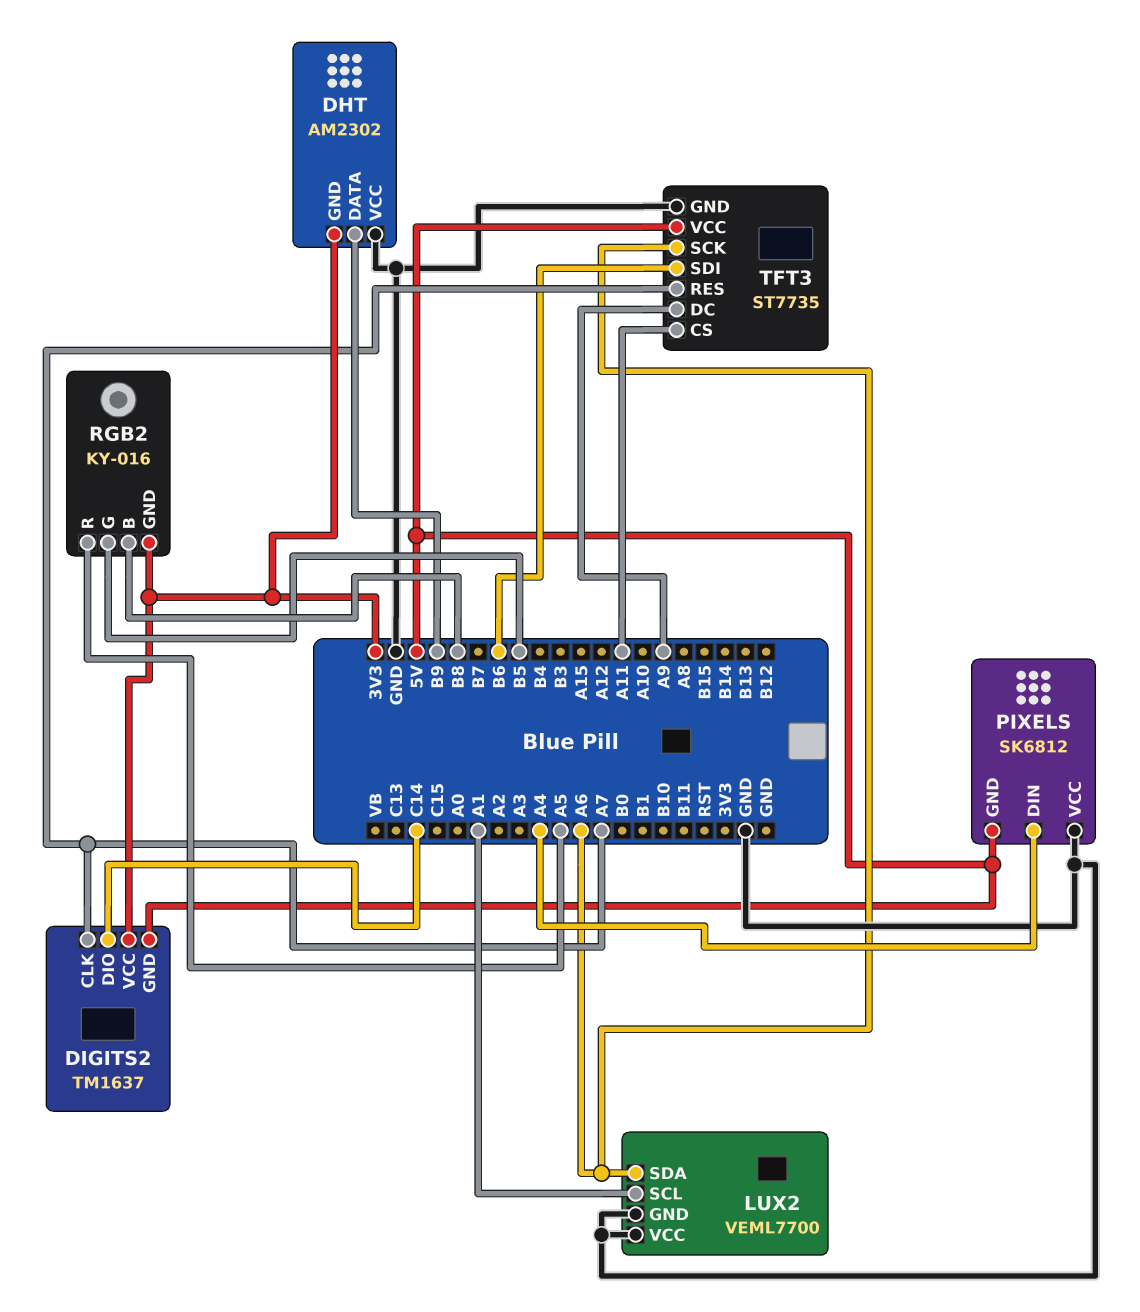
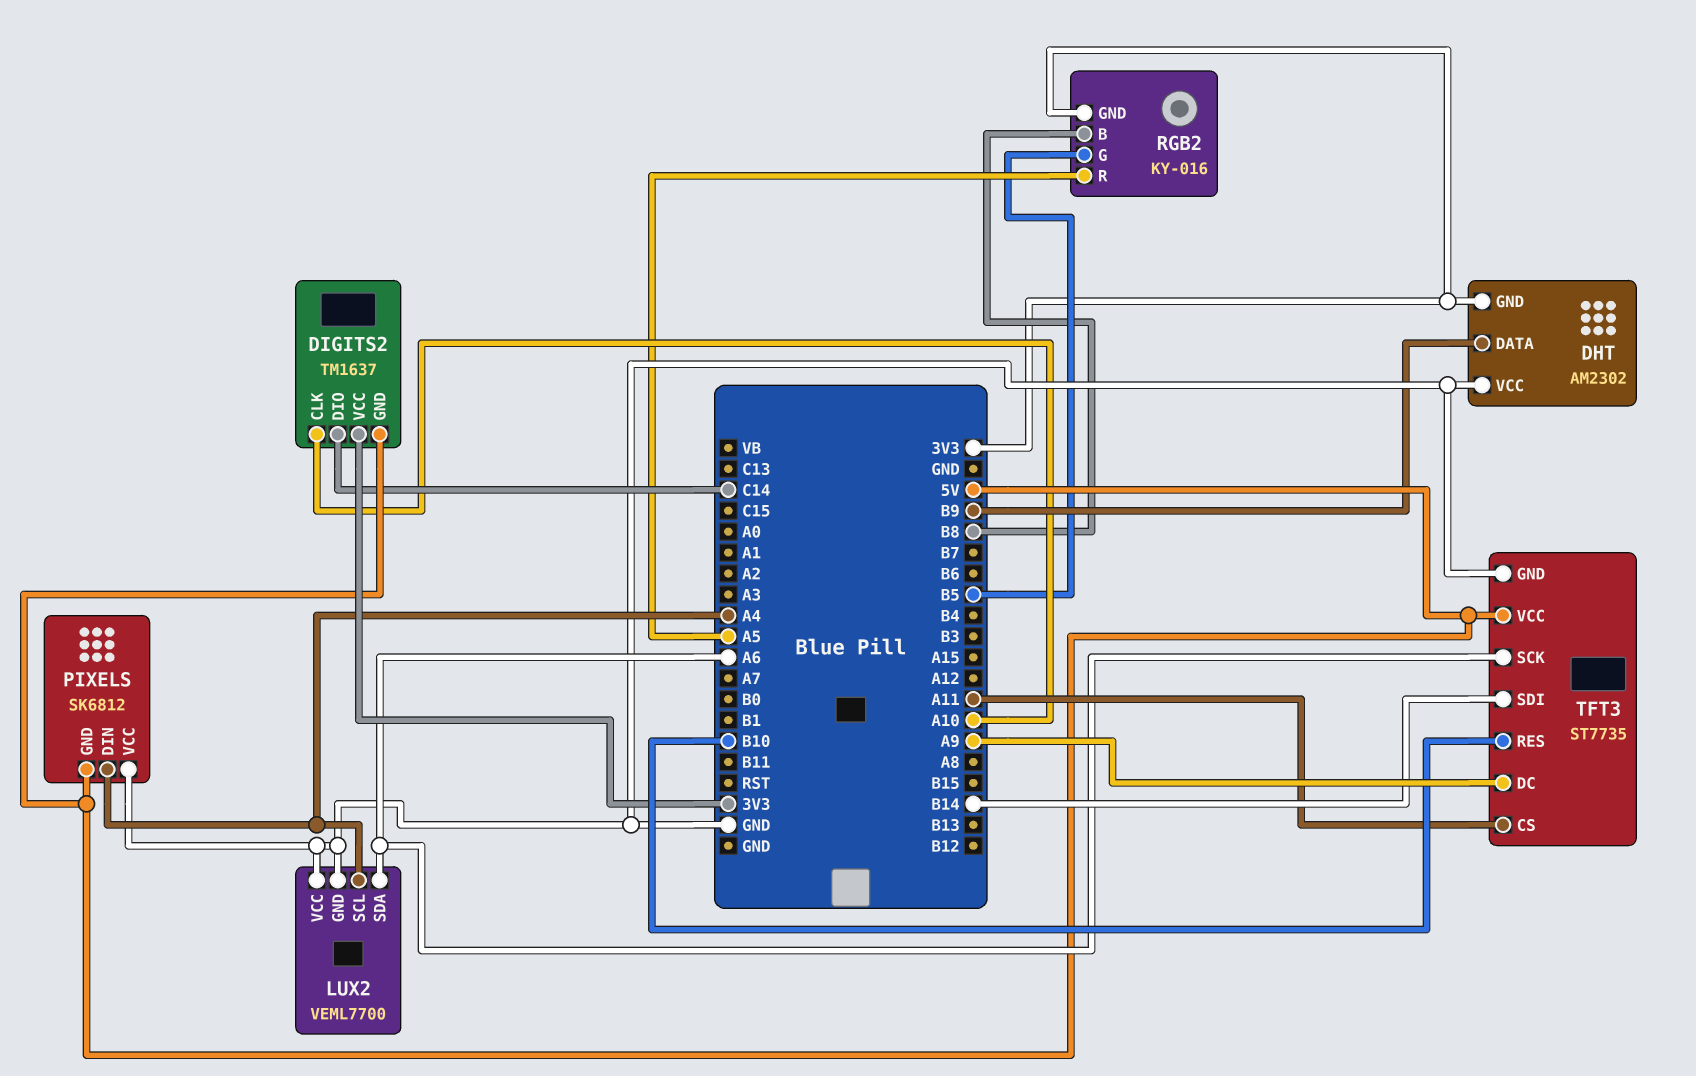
DIGITS2 pin CLK: A7 -> A10
LUX2 pin SCL: A1 -> A4
TFT3 pin RES: A7 -> B10
TFT3 pin SDI: B6 -> B14

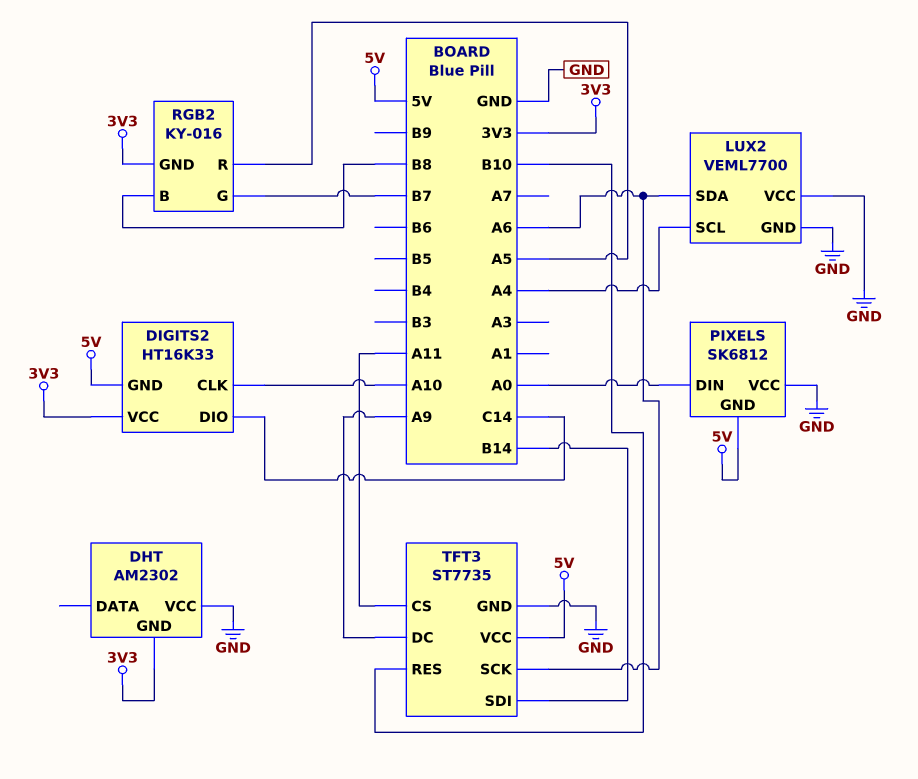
DHT pin DATA: B9 -> none
DIGITS2: TM1637 -> HT16K33
PIXELS pin DIN: A4 -> A0
RGB2 pin G: B5 -> B7

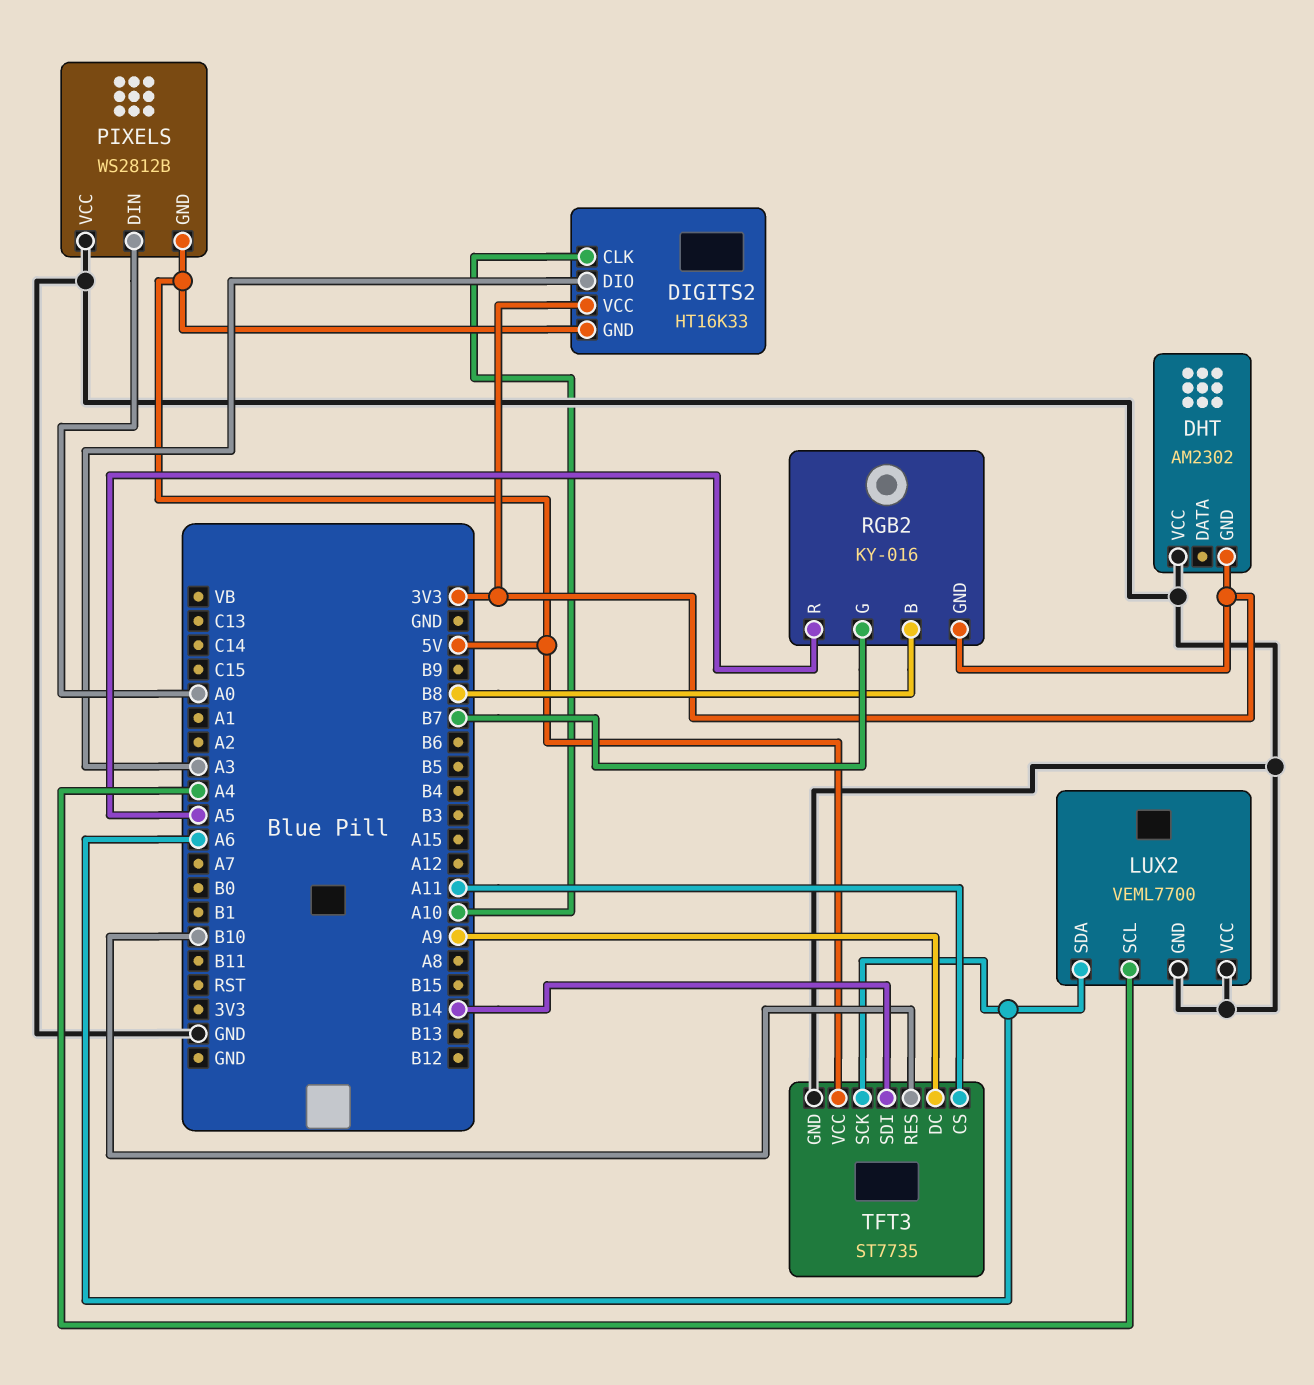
DIGITS2 pin DIO: C14 -> A3
PIXELS: SK6812 -> WS2812B

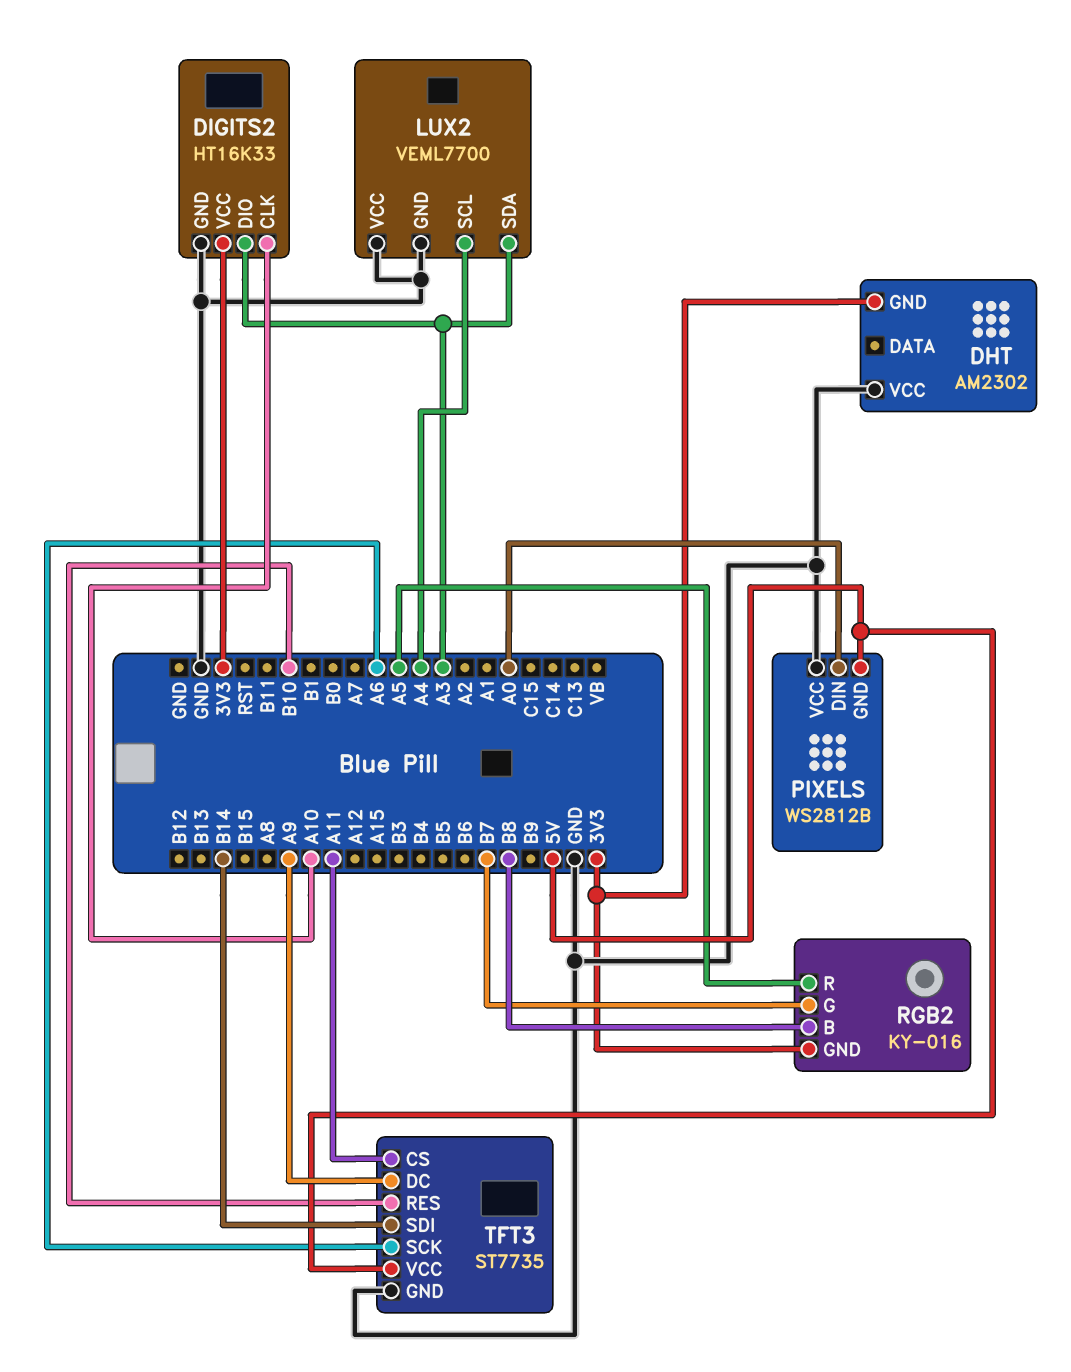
DIGITS2 pin GND: 5V -> GND
LUX2 pin SDA: A6 -> A3

